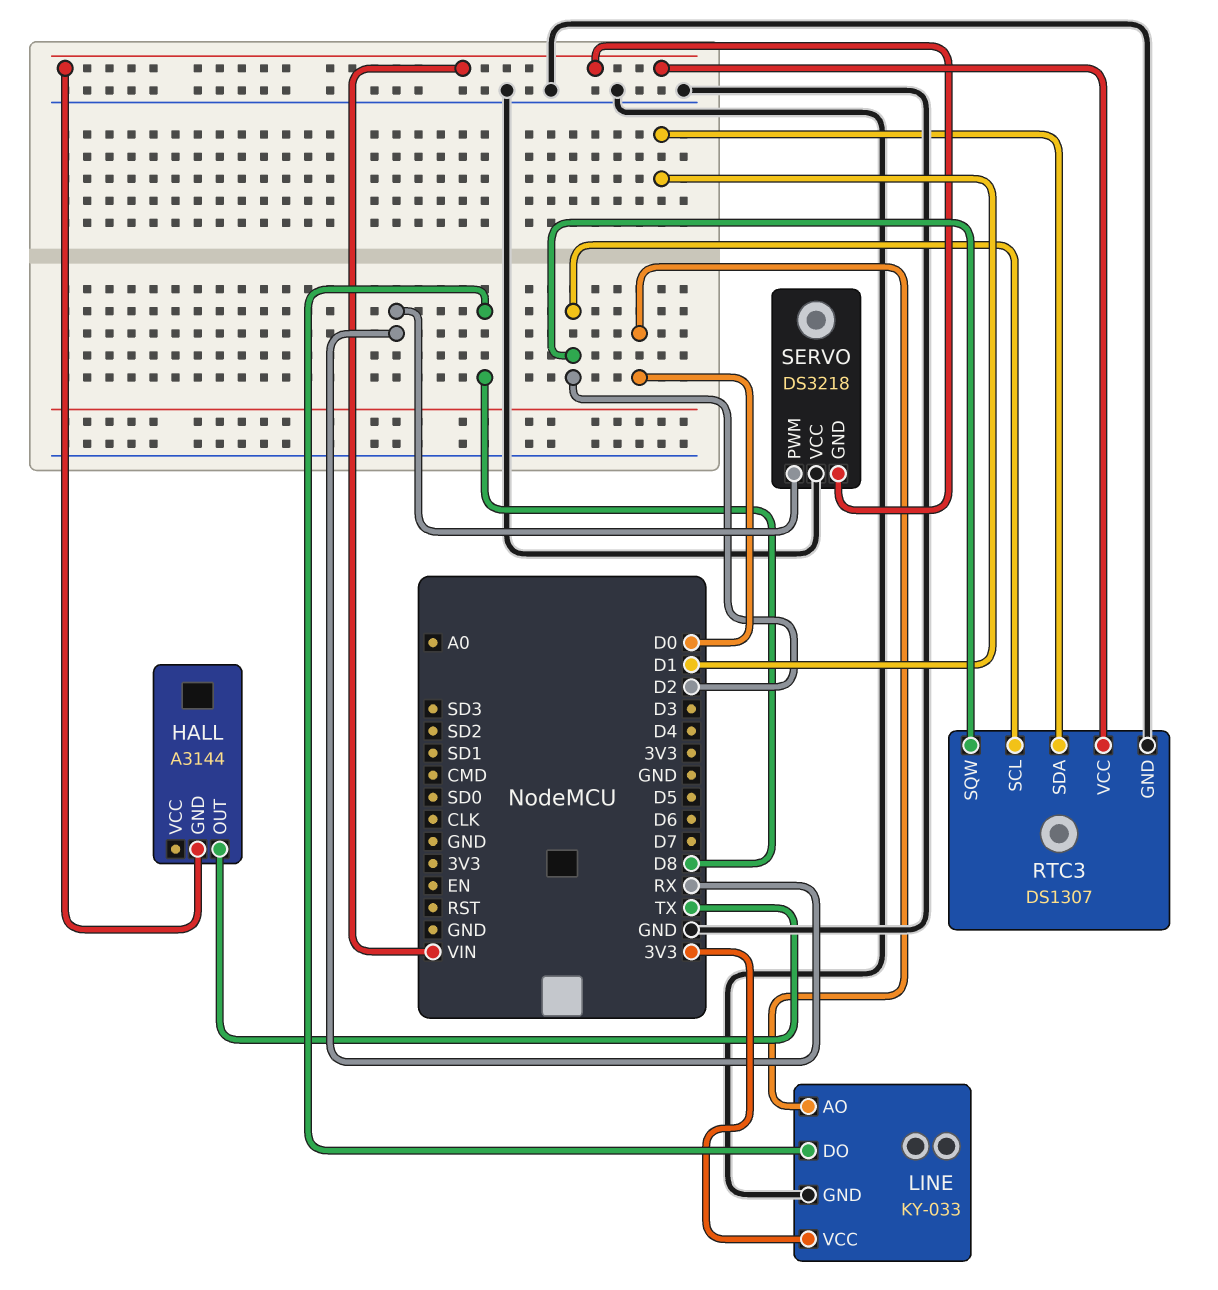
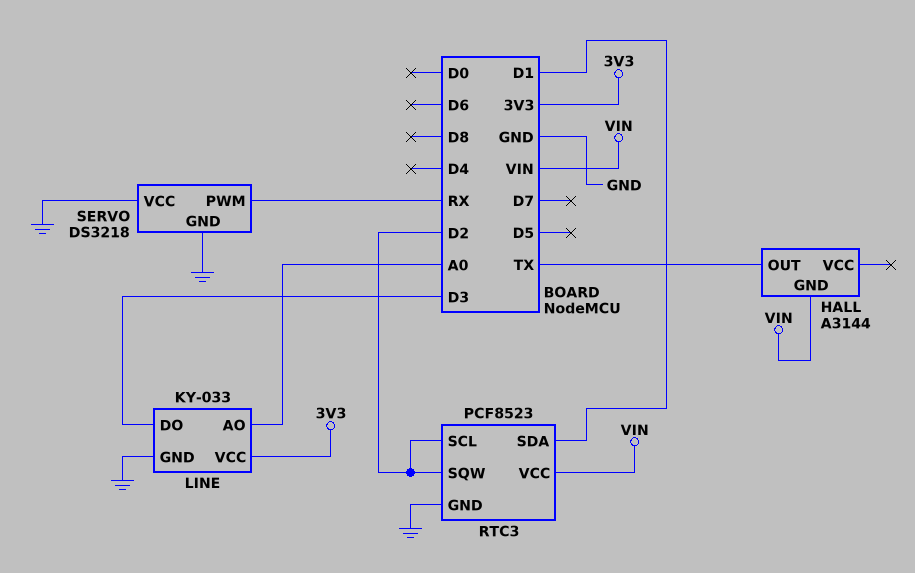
LINE pin AO: D0 -> A0
LINE pin DO: D8 -> D3
RTC3: DS1307 -> PCF8523
SERVO pin GND: VIN -> GND

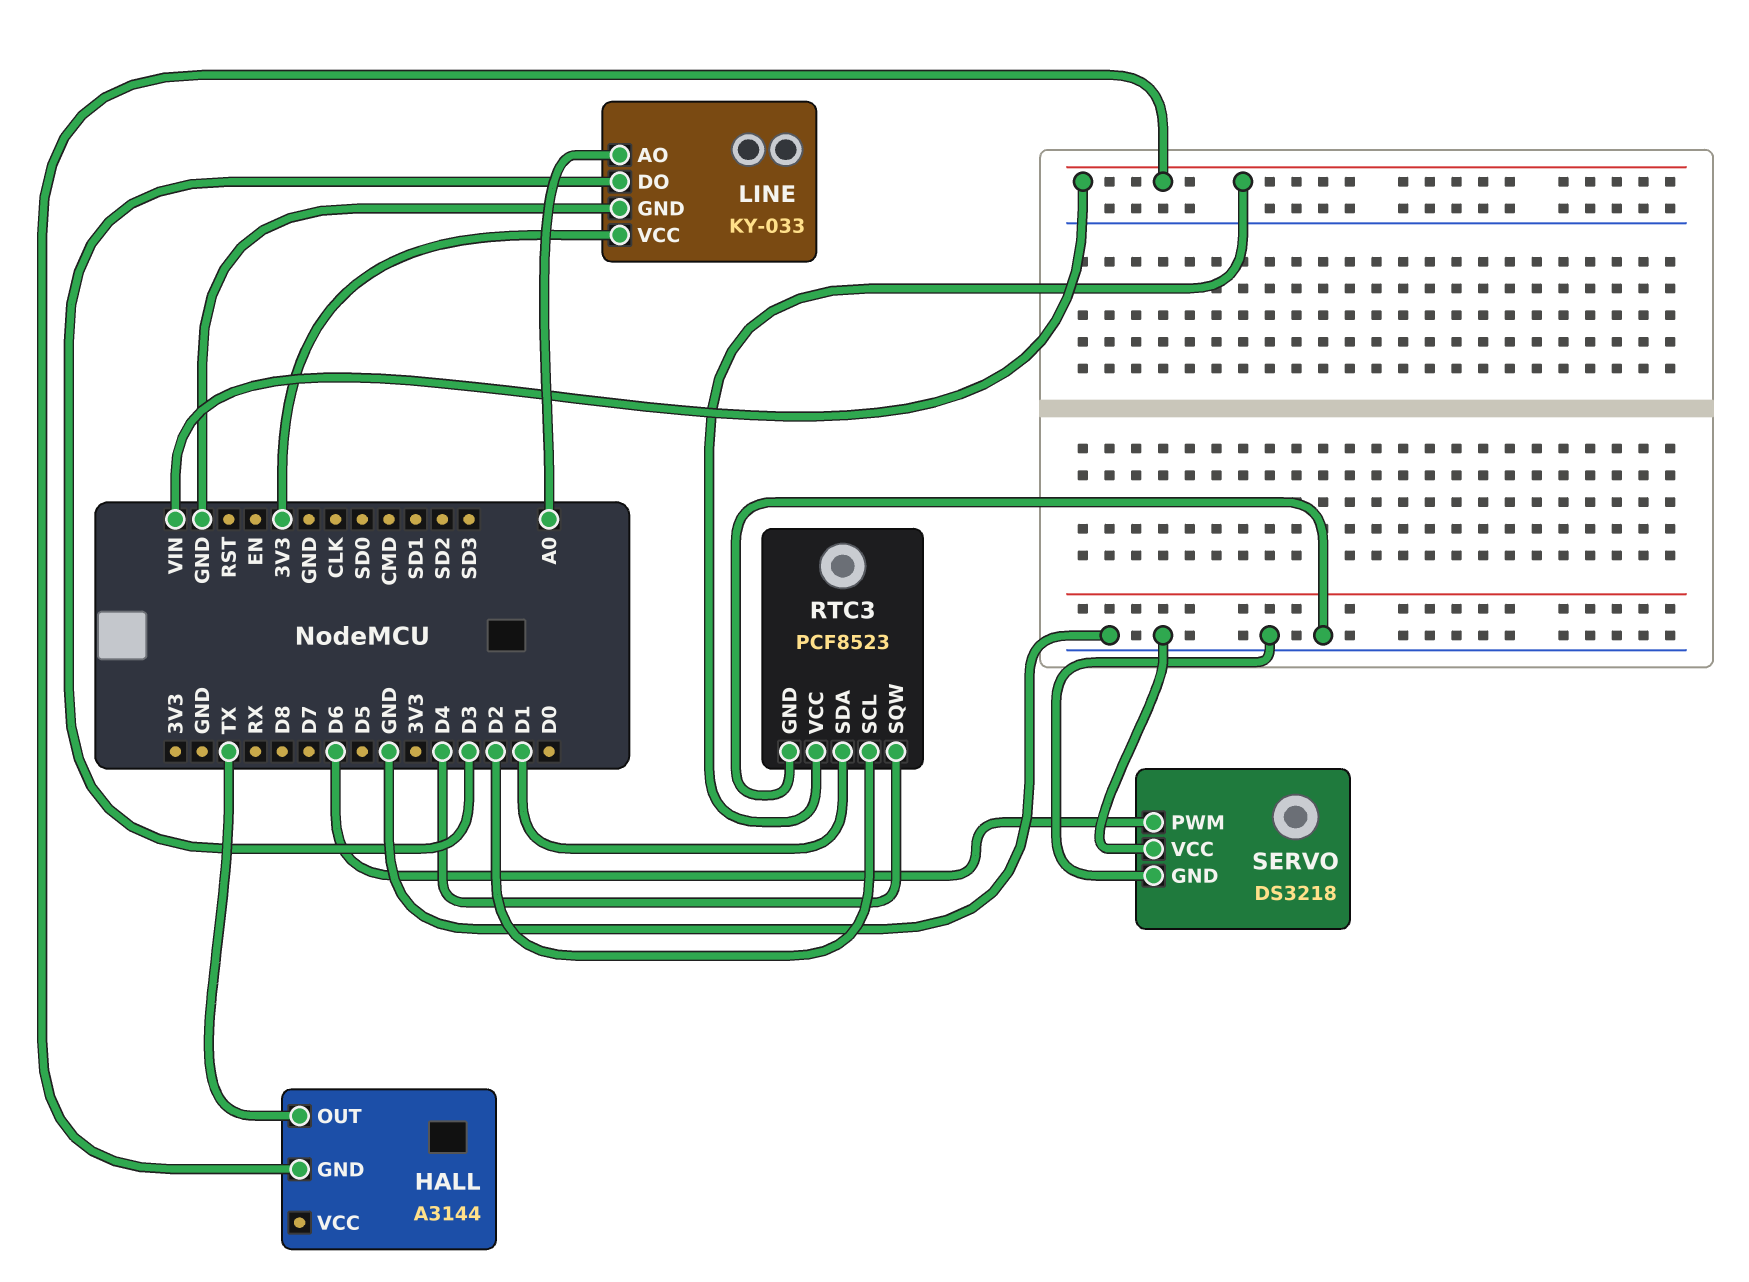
RTC3 pin SQW: D2 -> D4
SERVO pin PWM: RX -> D6

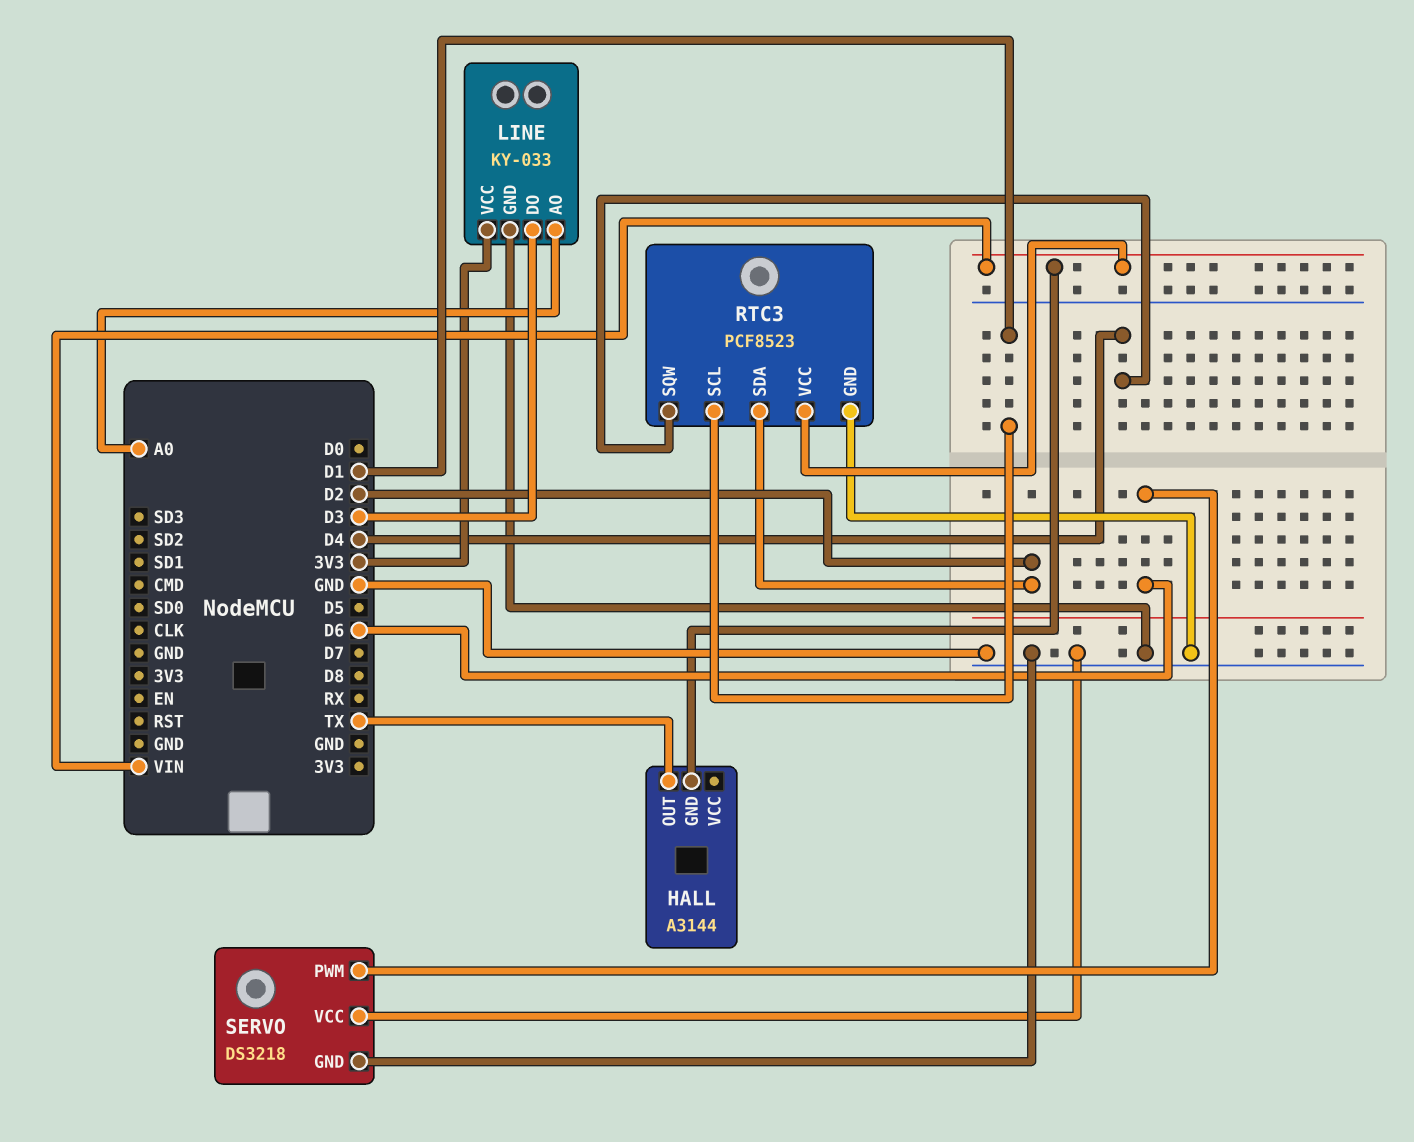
RTC3 pin SCL: D2 -> D1
RTC3 pin SDA: D1 -> D2

